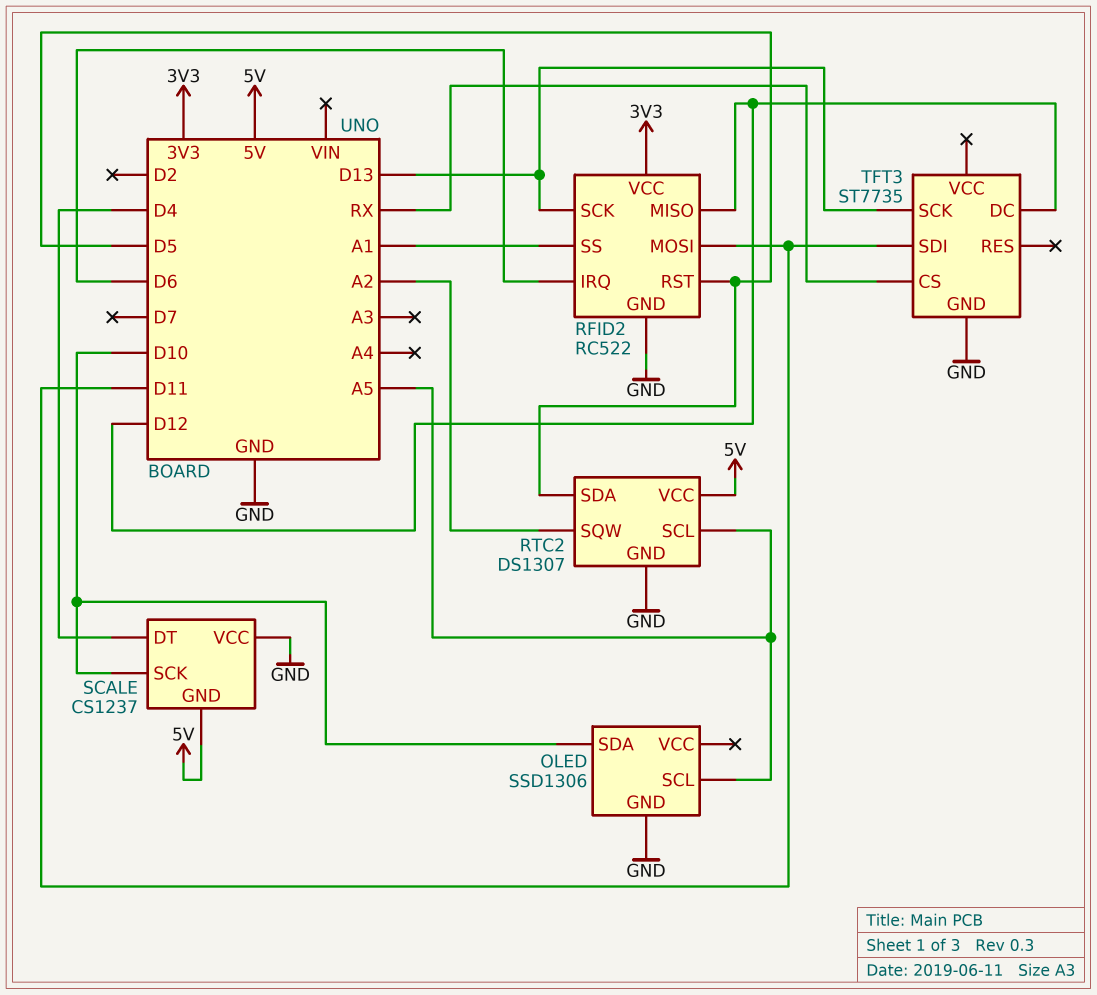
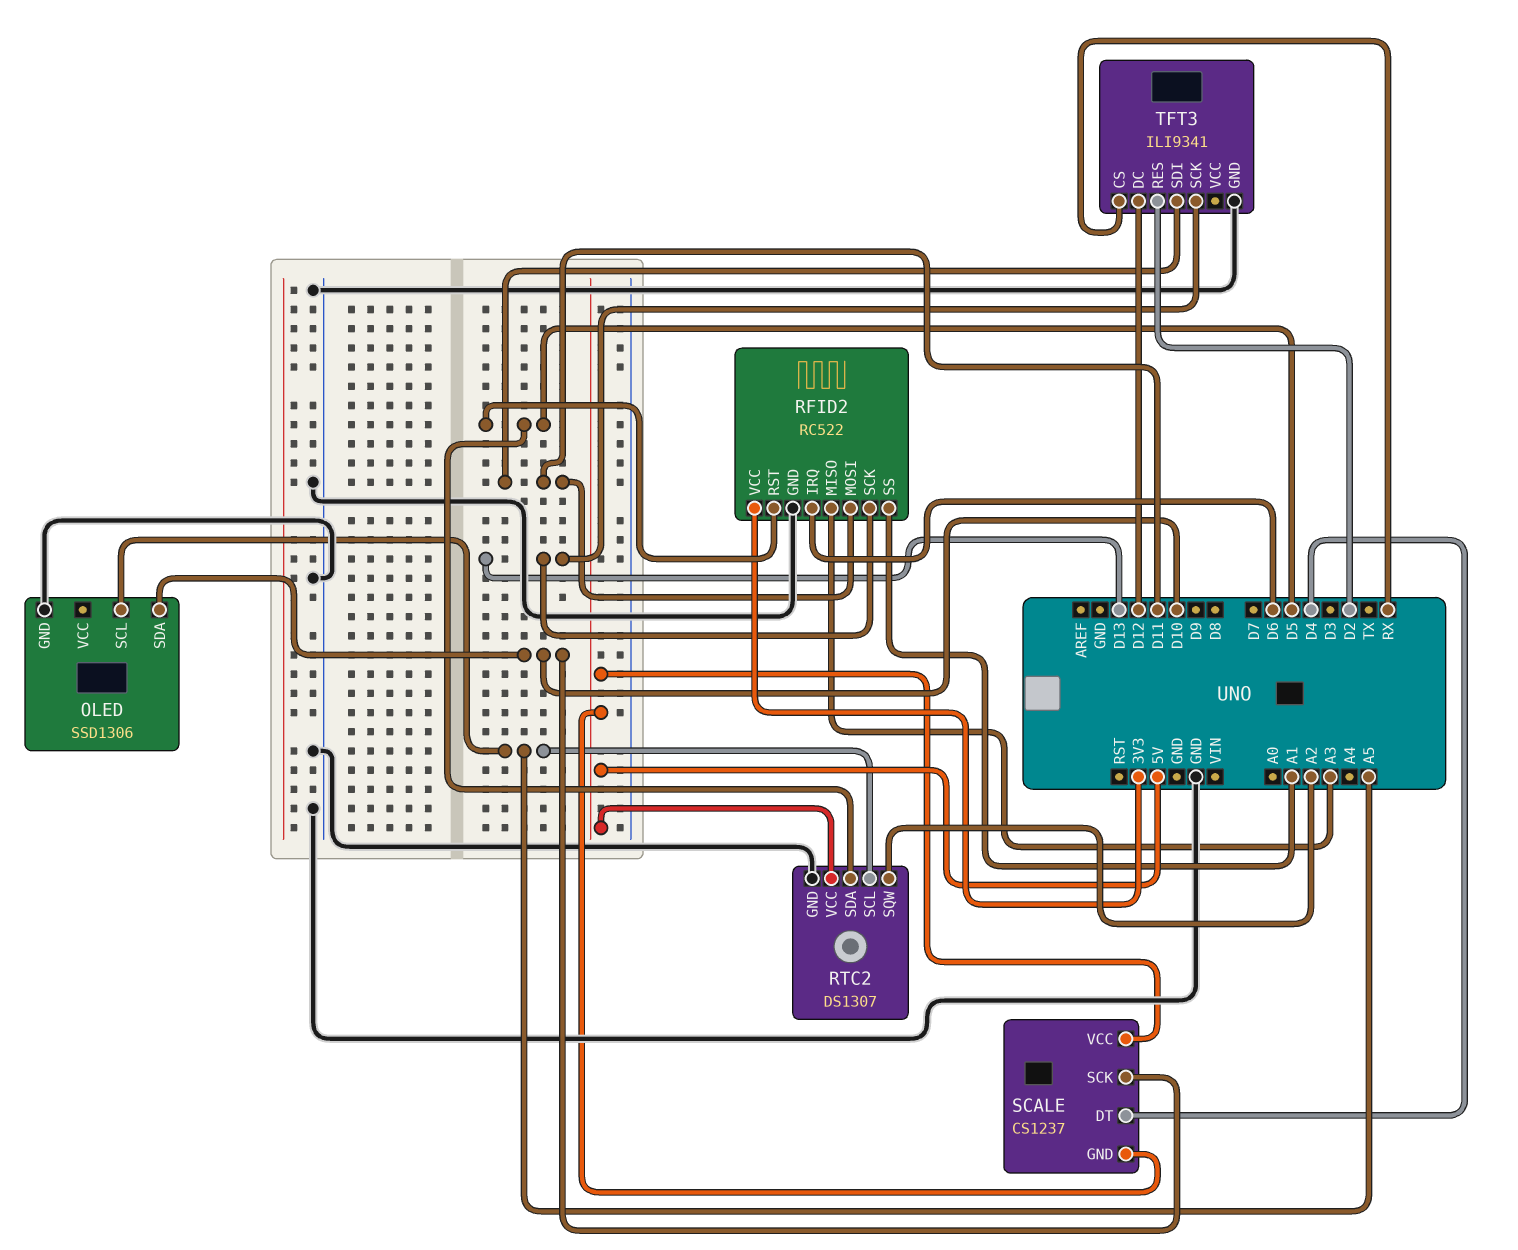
RFID2 pin MISO: D12 -> A3
SCALE pin VCC: GND -> 5V
TFT3: ST7735 -> ILI9341
TFT3 pin RES: none -> D2

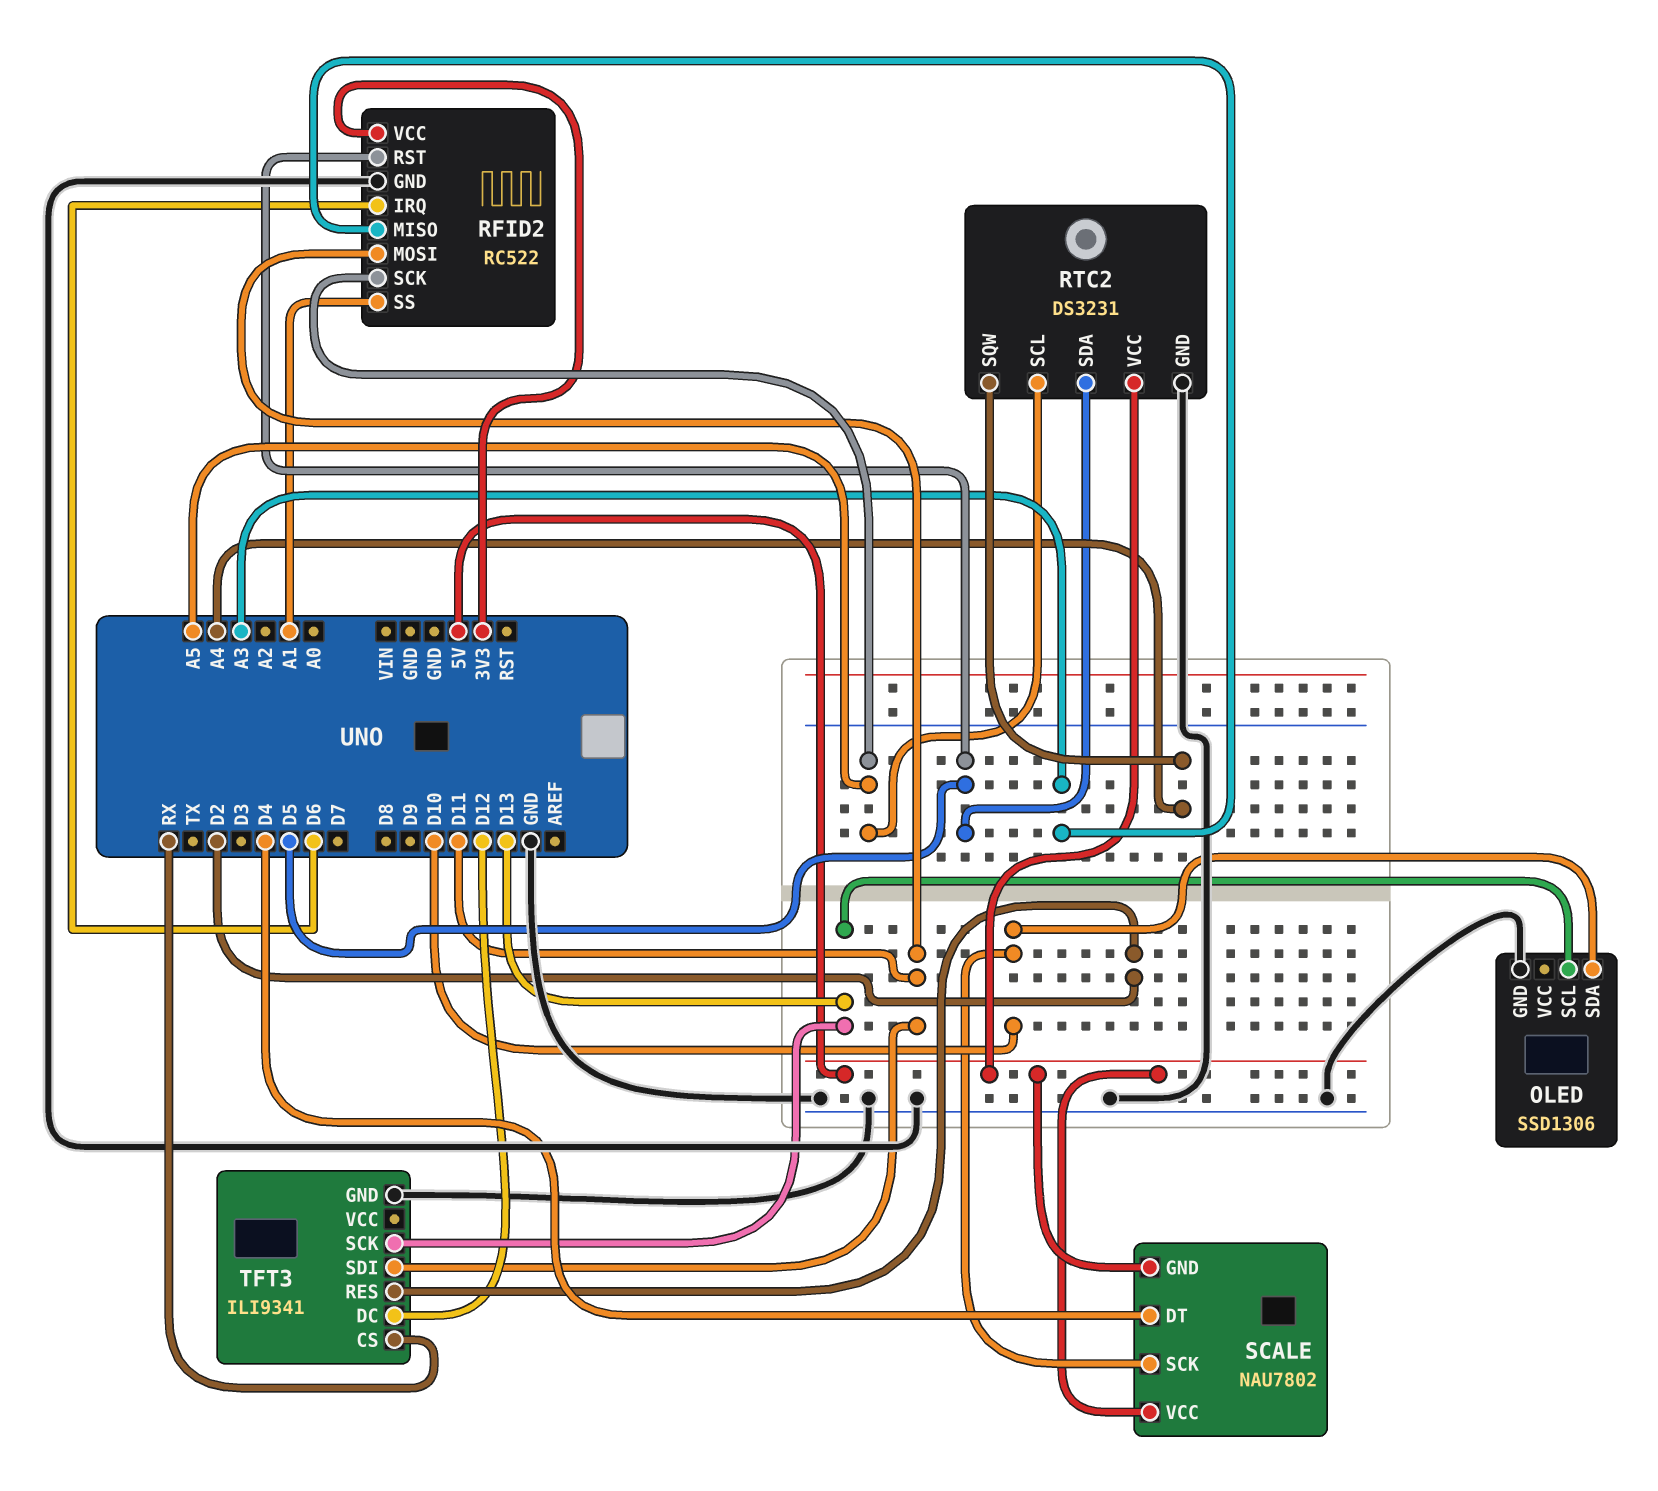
OLED pin SCL: A5 -> D13
RFID2 pin SCK: D13 -> A5
RTC2: DS1307 -> DS3231
RTC2 pin SQW: A2 -> A4
SCALE: CS1237 -> NAU7802

